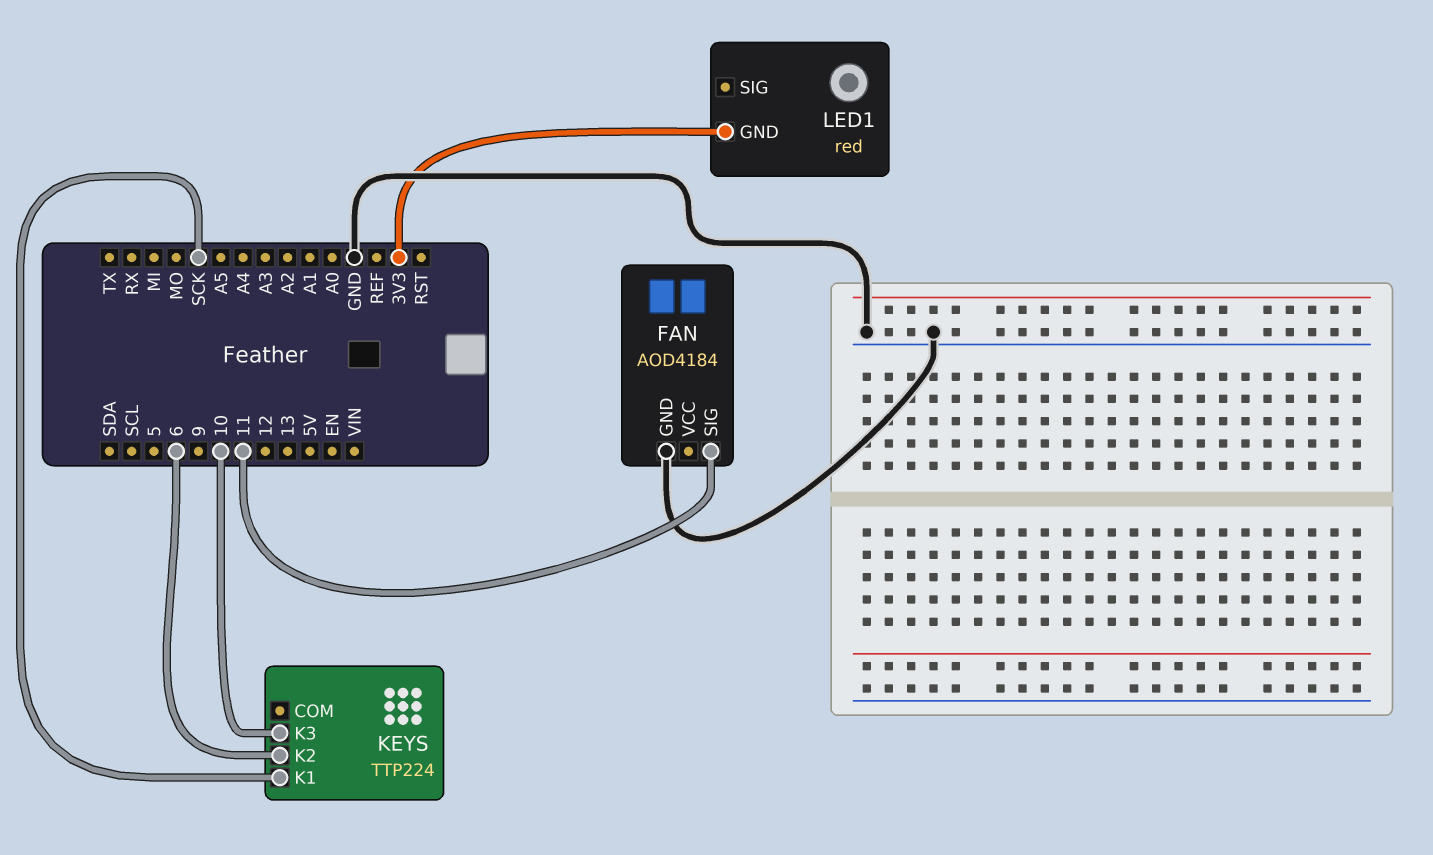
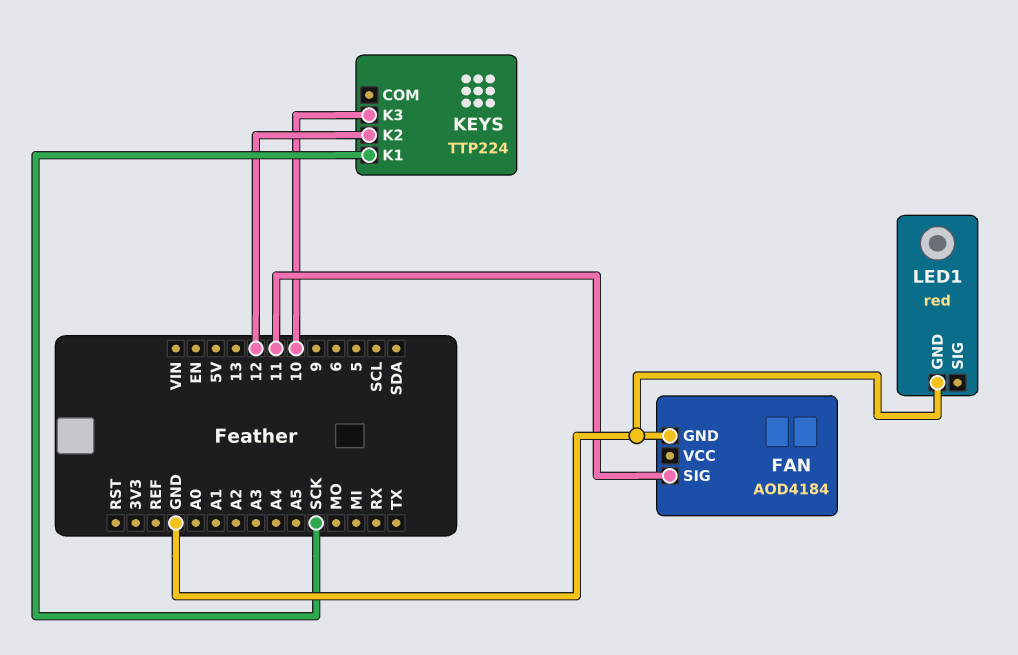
KEYS pin K2: 6 -> 12
LED1 pin GND: 3V3 -> GND

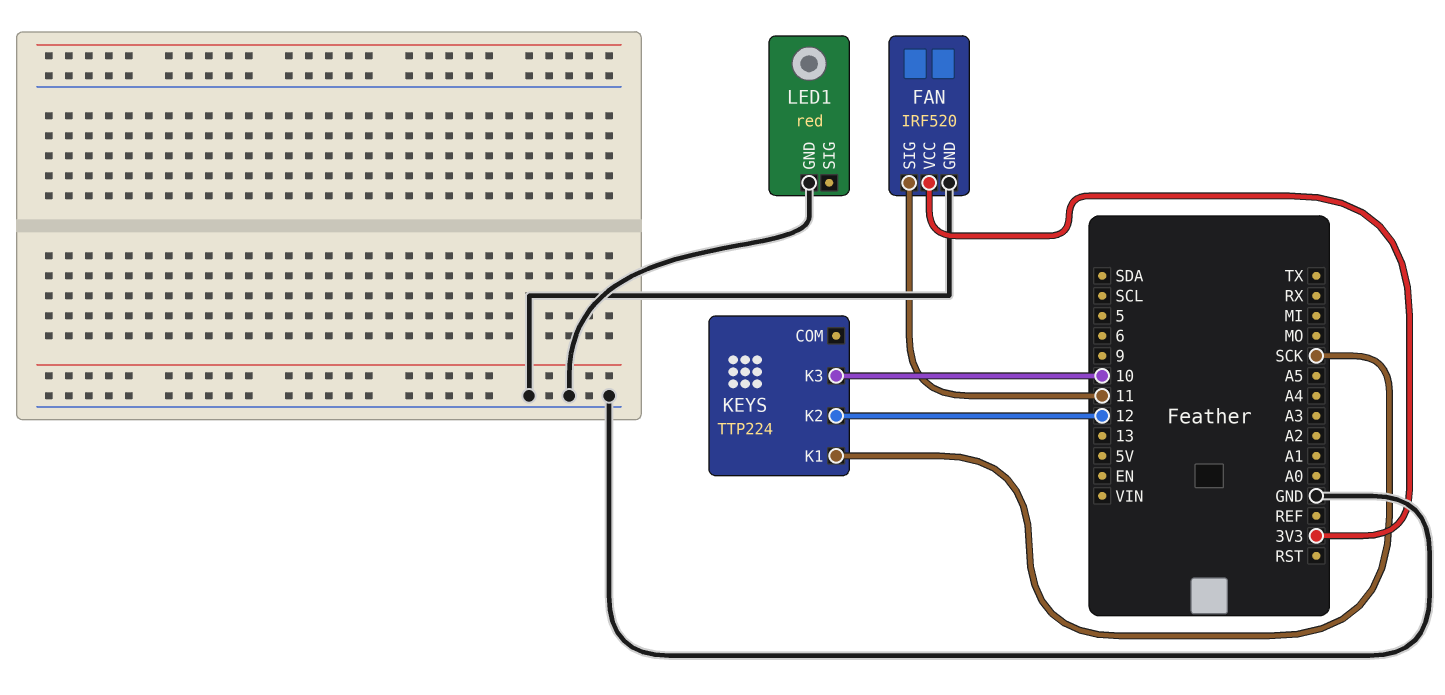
FAN: AOD4184 -> IRF520
FAN pin VCC: none -> 3V3

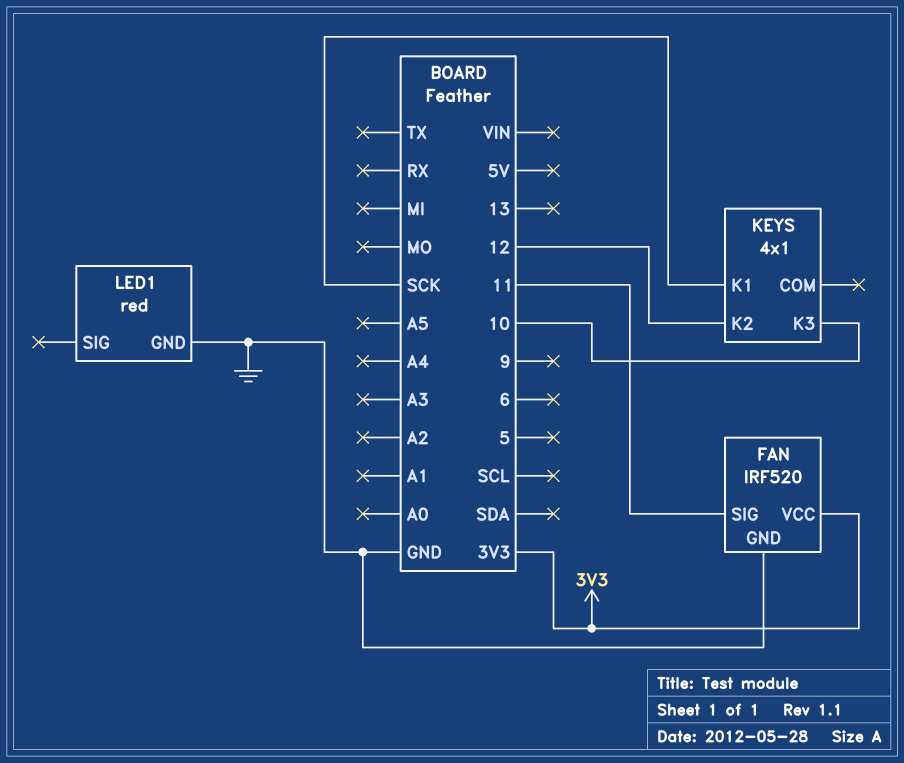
KEYS: TTP224 -> 4x1

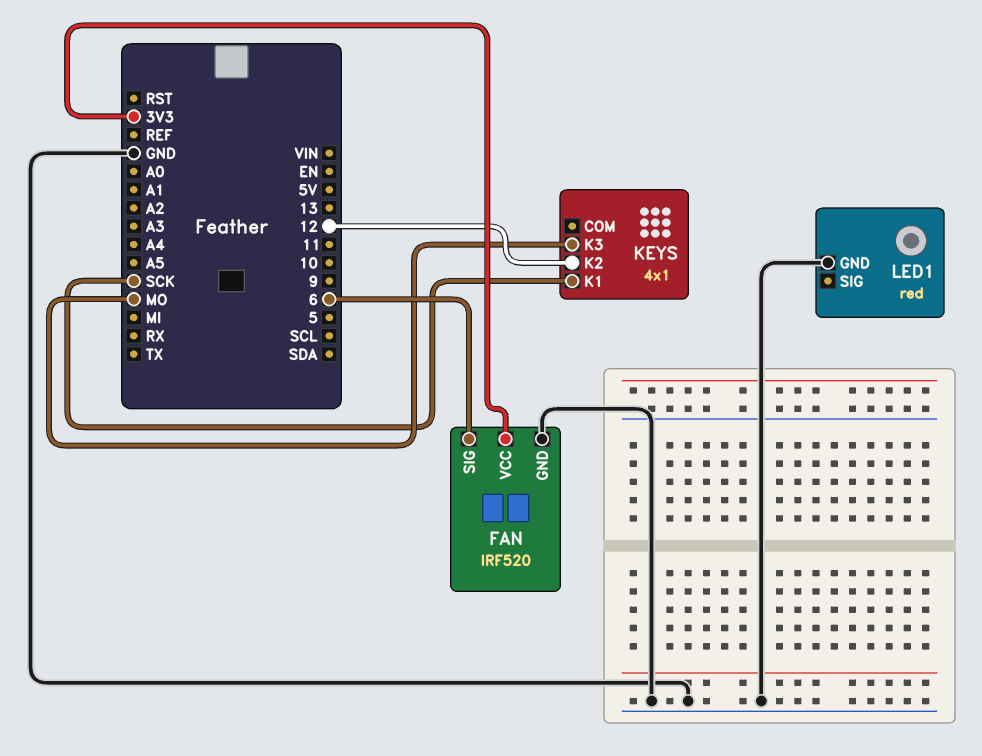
FAN pin SIG: 11 -> 6
KEYS pin K3: 10 -> MO

